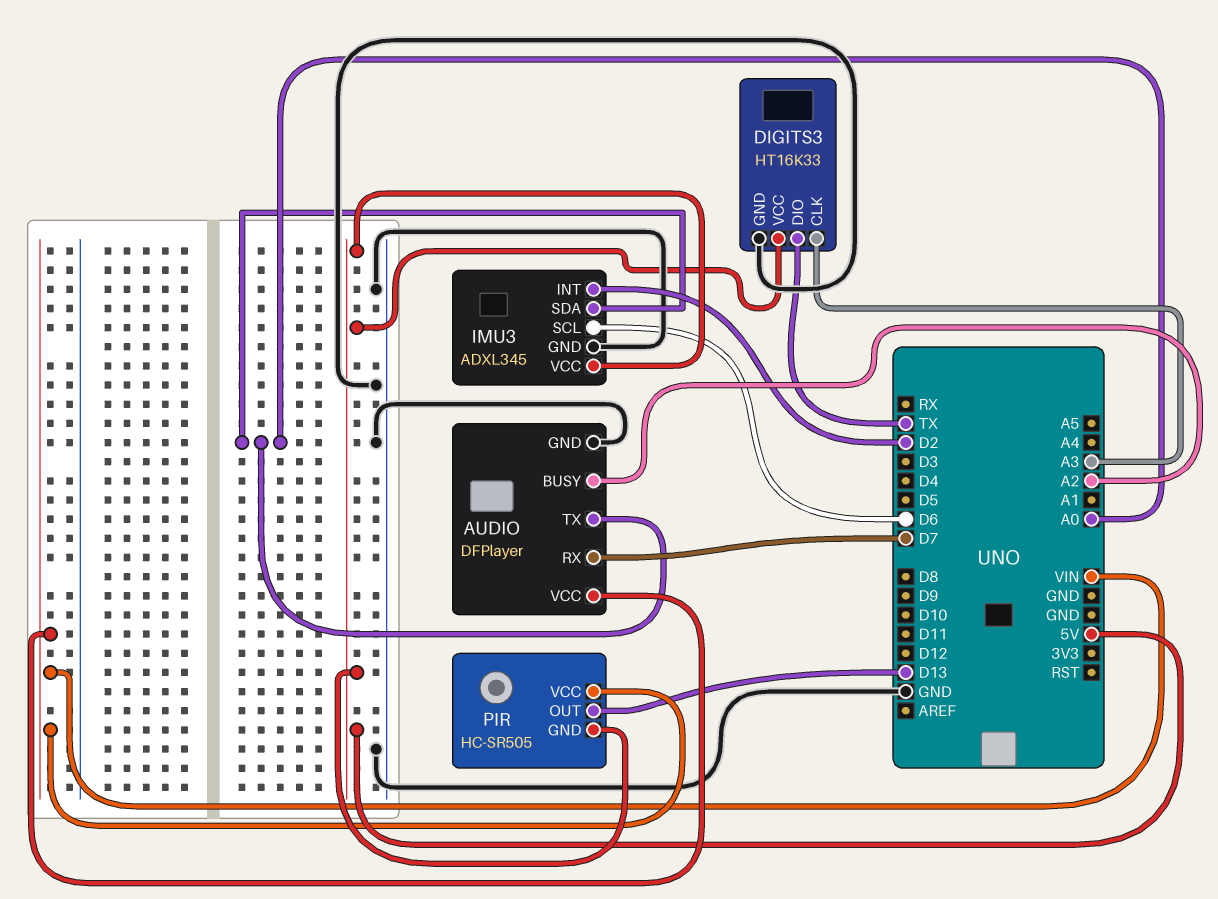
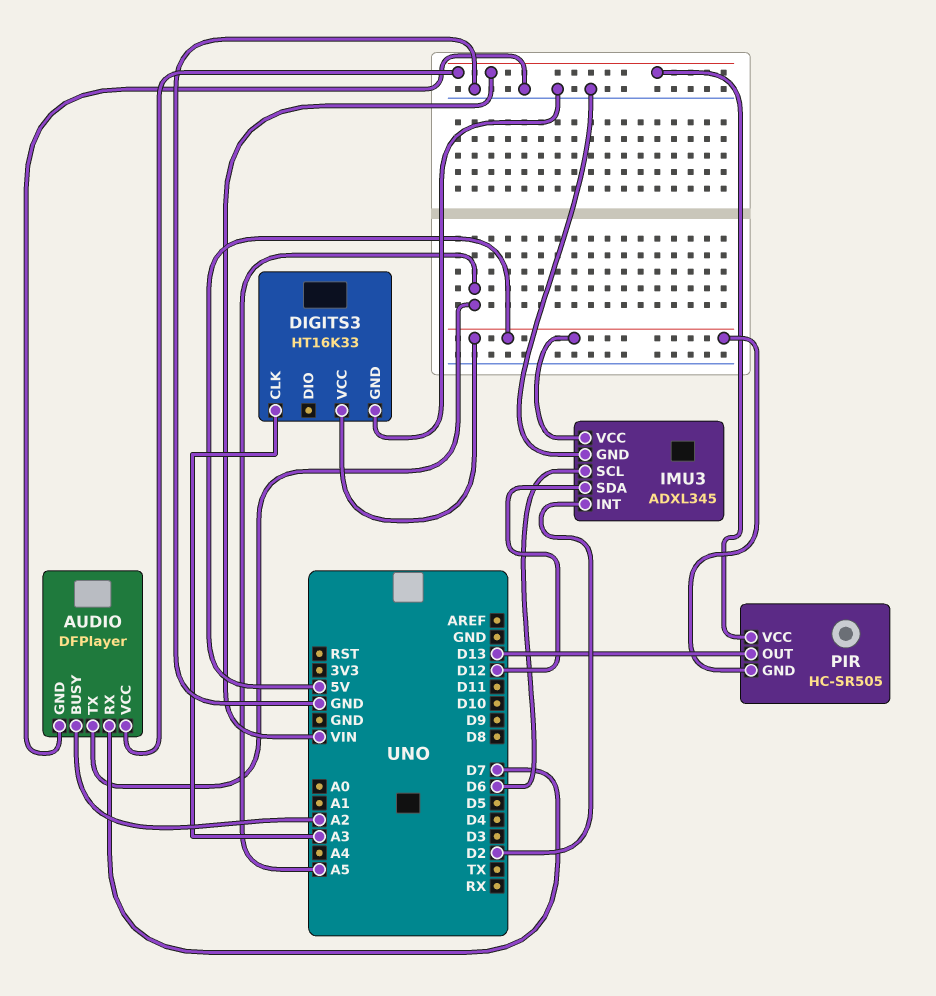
AUDIO pin TX: A0 -> A5
DIGITS3 pin DIO: TX -> none
IMU3 pin SDA: A0 -> D12

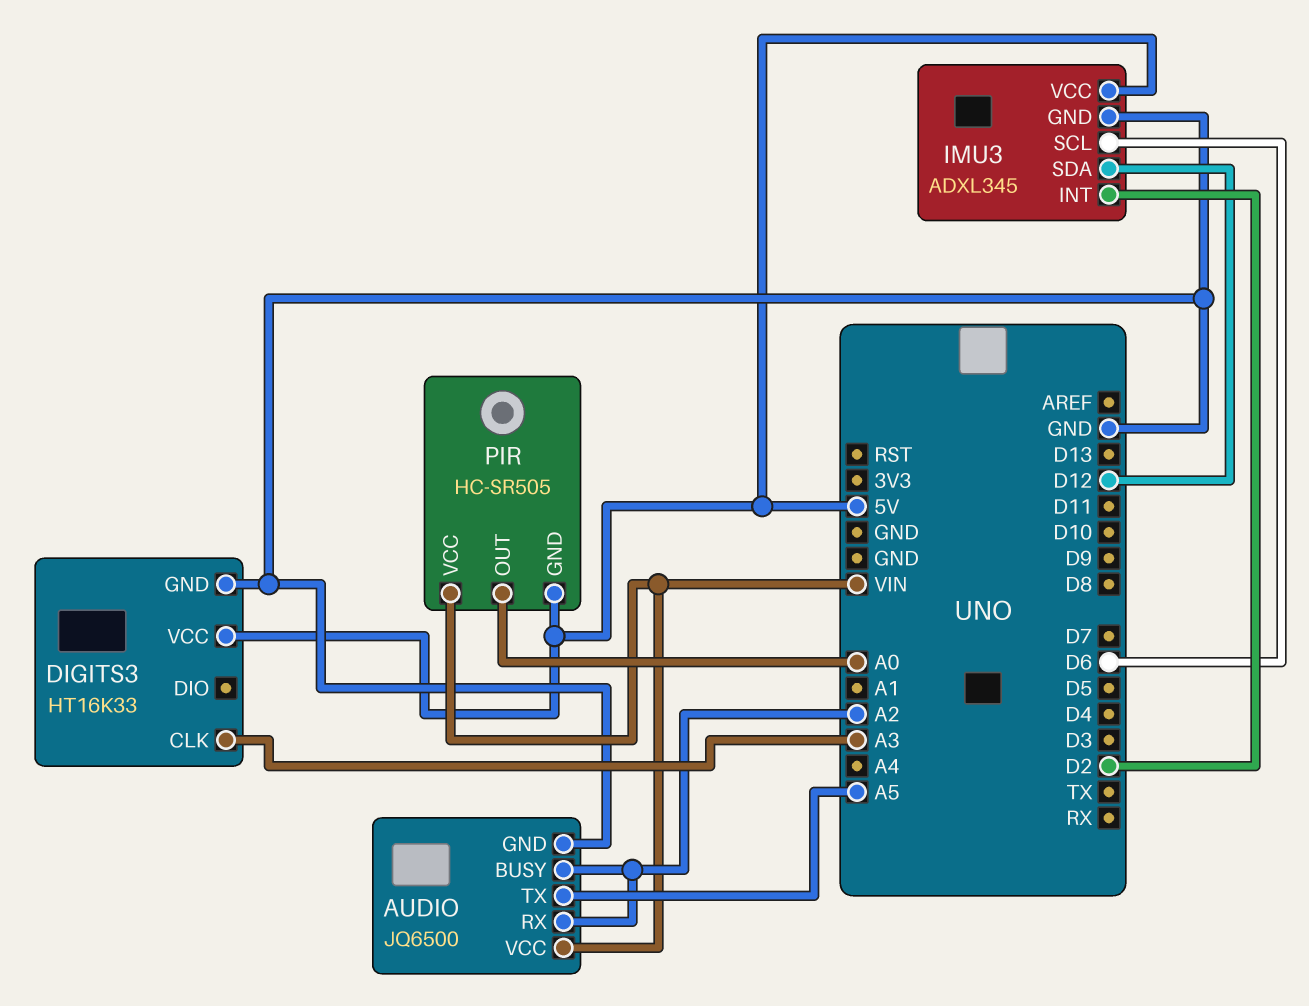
AUDIO: DFPlayer -> JQ6500
AUDIO pin RX: D7 -> A2
PIR pin OUT: D13 -> A0

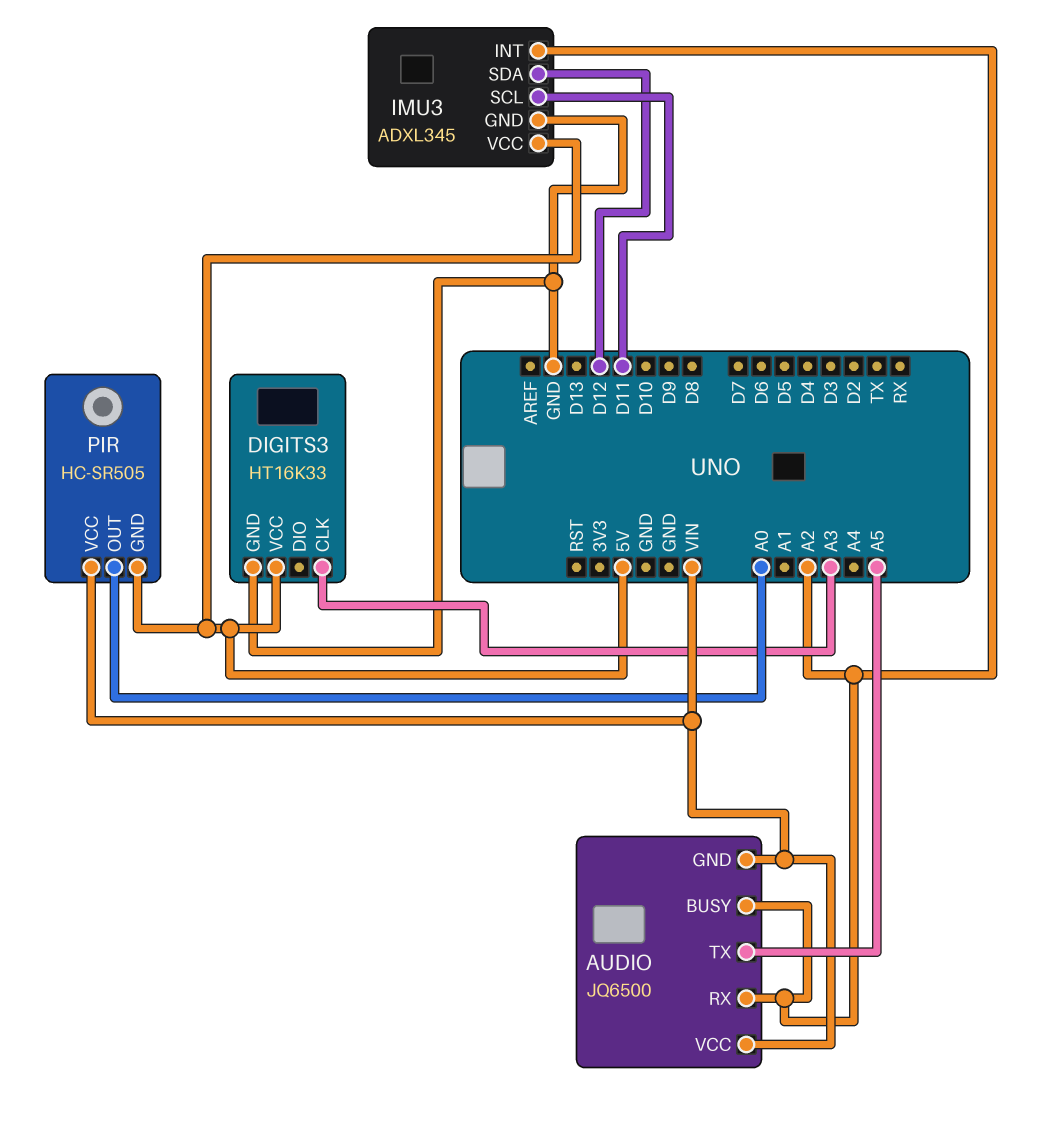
AUDIO pin GND: GND -> VIN
IMU3 pin INT: D2 -> A2
IMU3 pin SCL: D6 -> D11

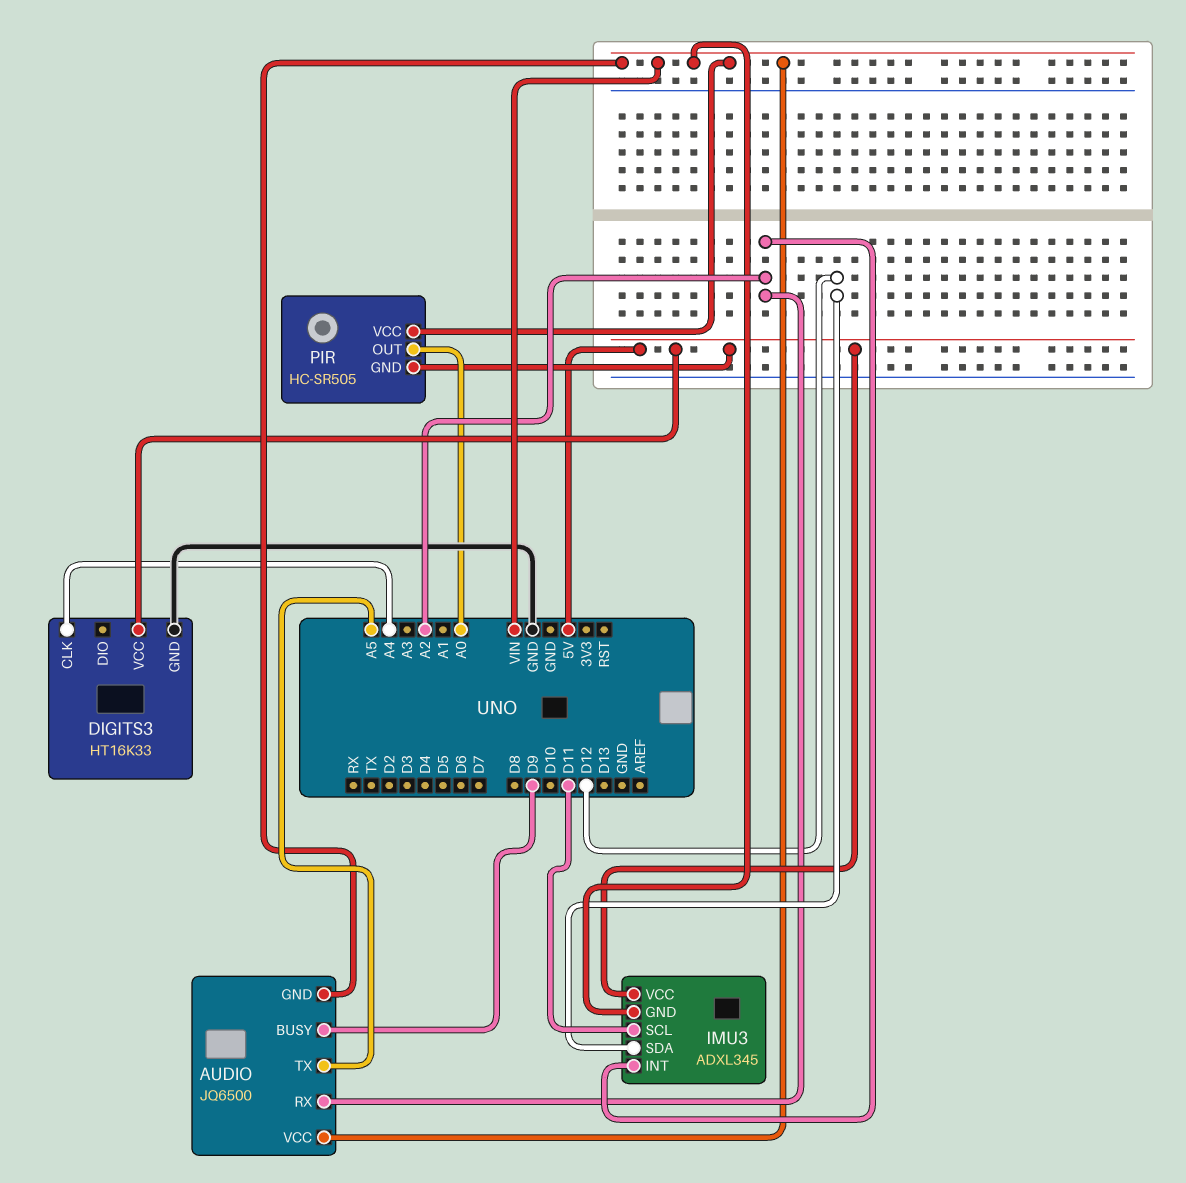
AUDIO pin BUSY: A2 -> D9
DIGITS3 pin CLK: A3 -> A4
IMU3 pin GND: GND -> VIN

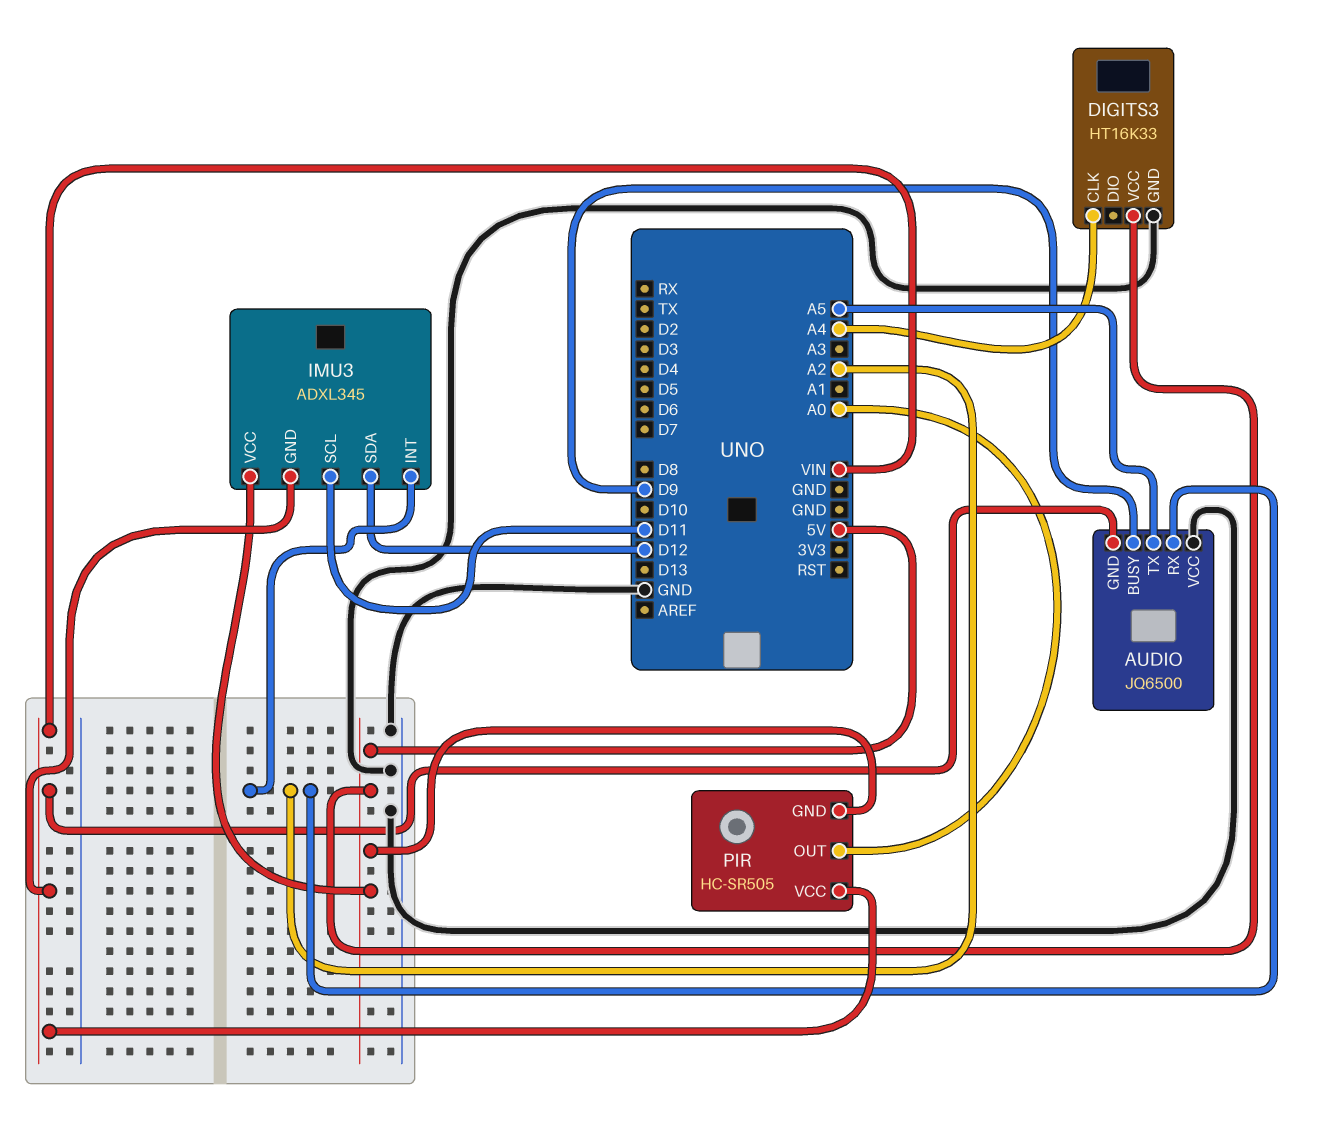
AUDIO pin VCC: VIN -> GND

